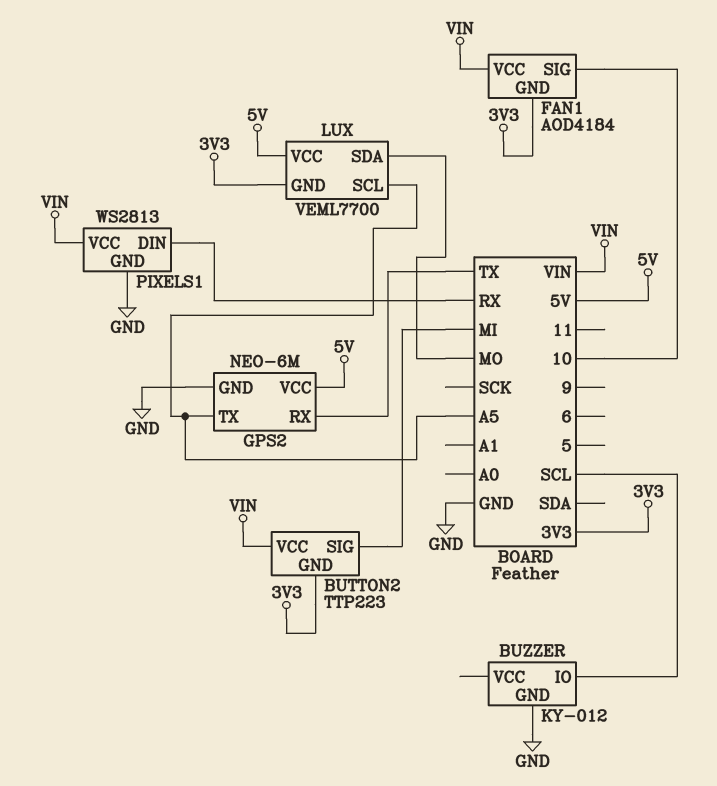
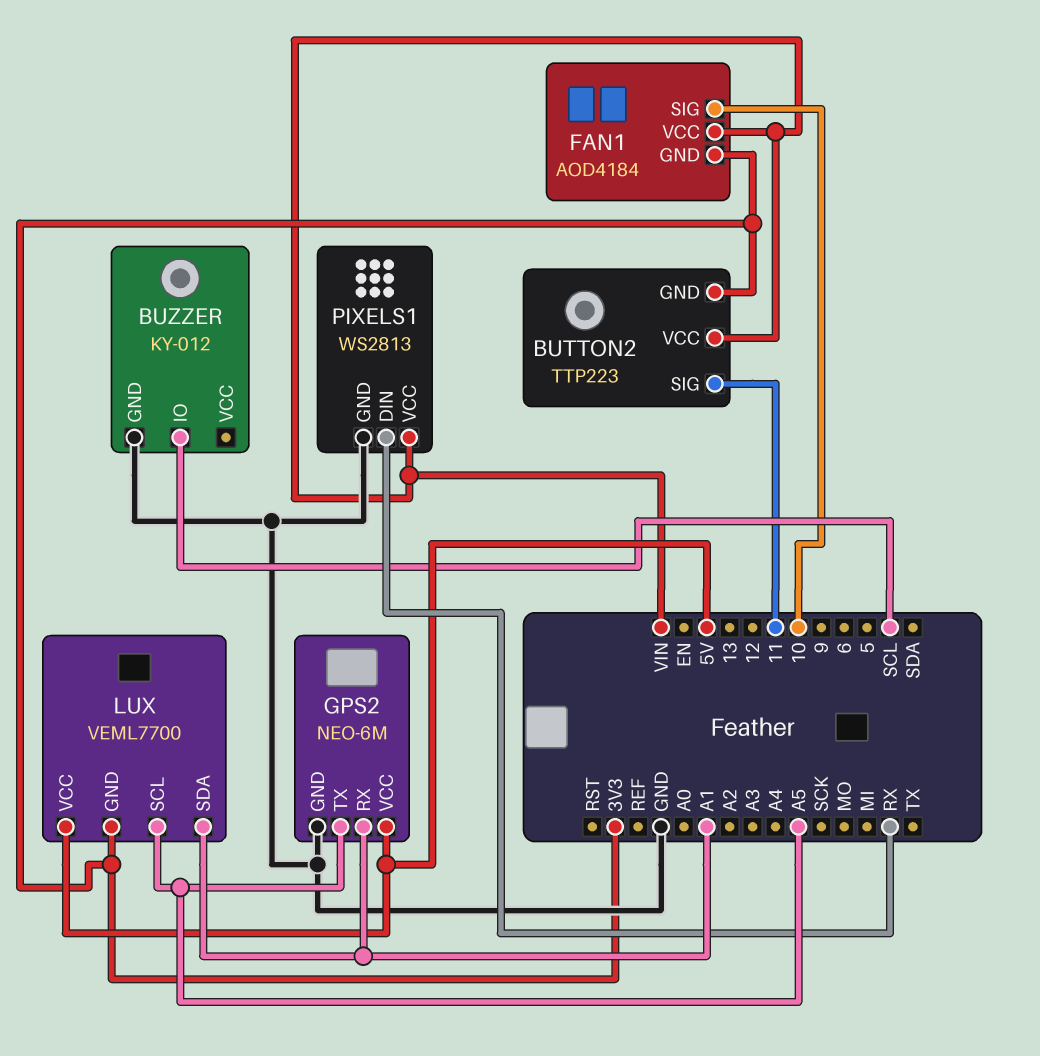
BUTTON2 pin SIG: MI -> 11
GPS2 pin RX: TX -> A1
LUX pin SDA: MO -> A1

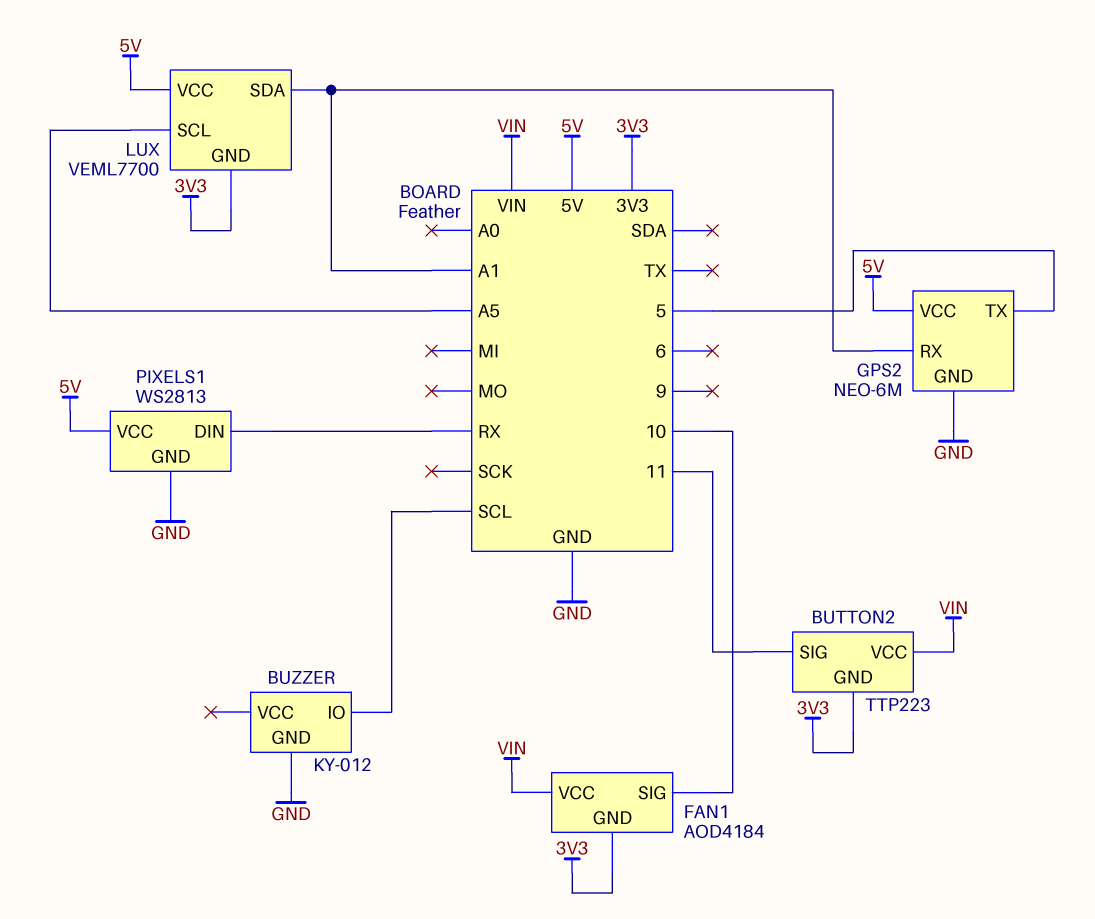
GPS2 pin TX: A5 -> 5
PIXELS1 pin VCC: VIN -> 5V

